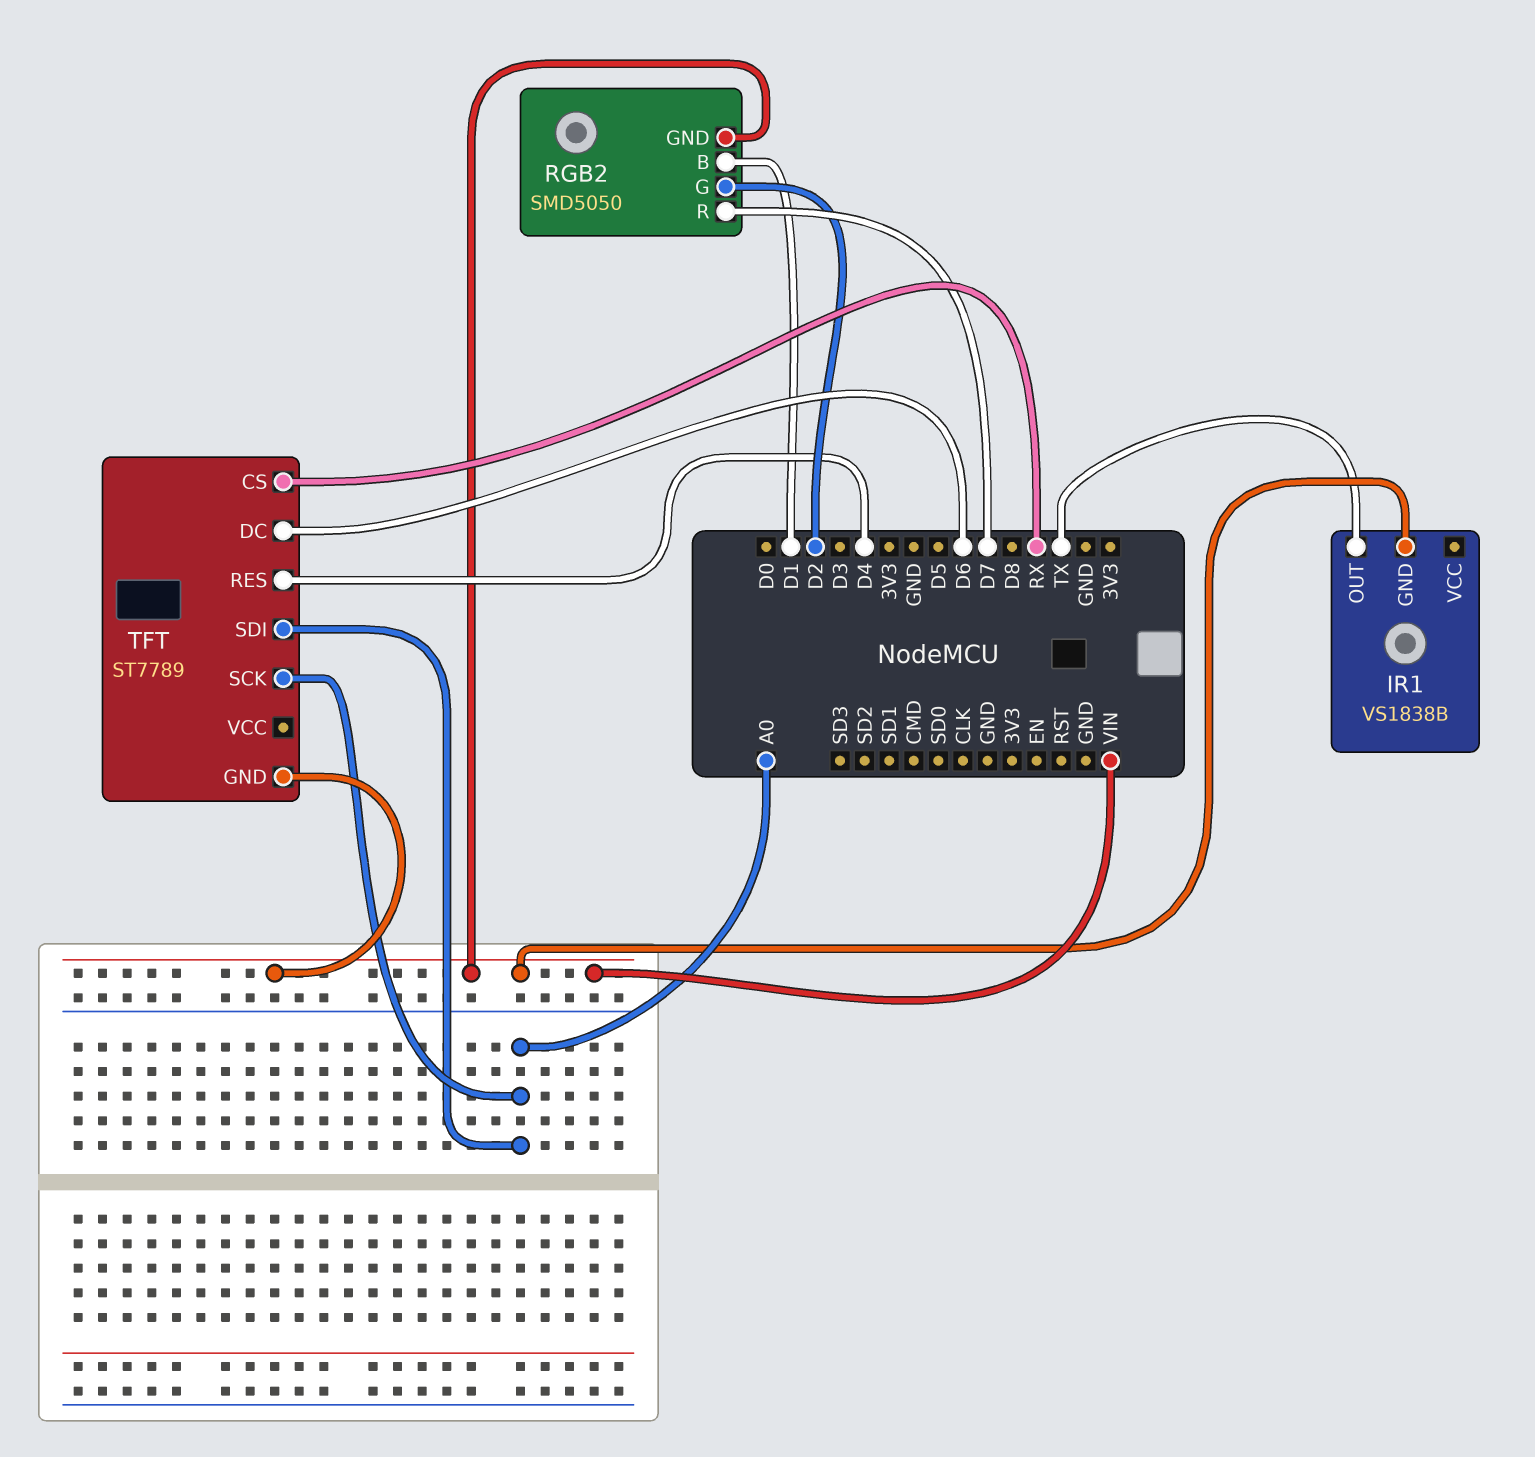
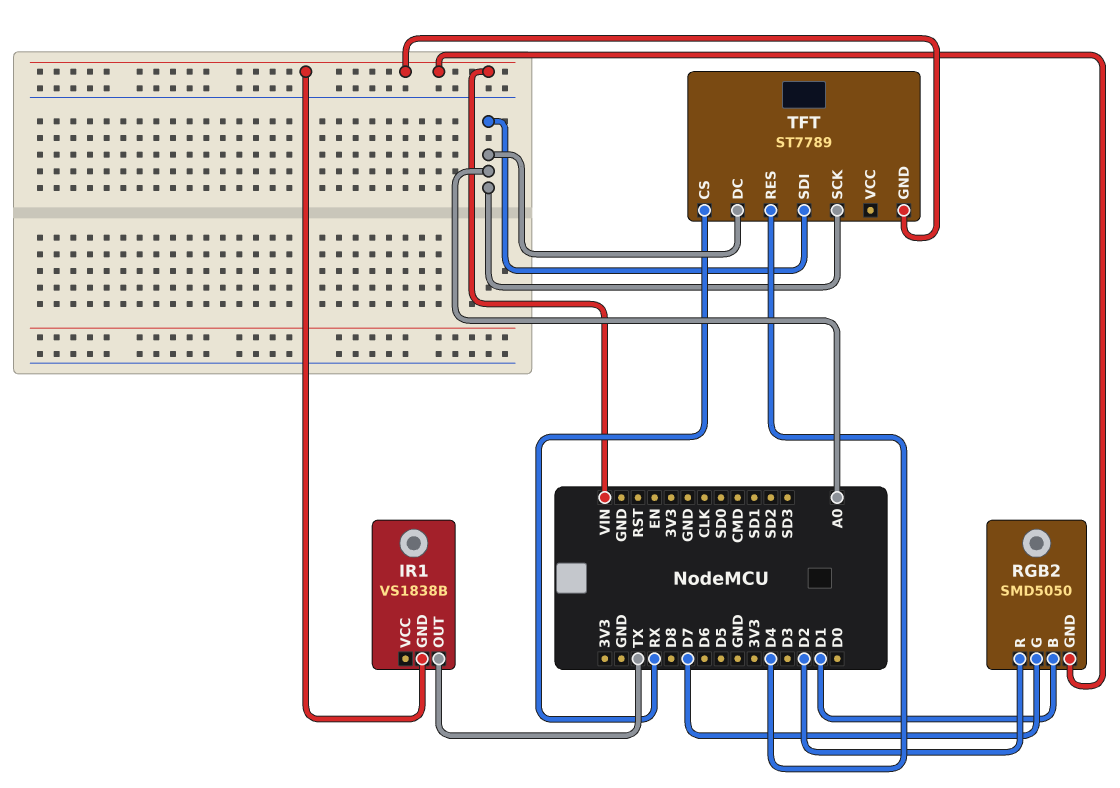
RGB2 pin G: D2 -> D7
RGB2 pin R: D7 -> D2
TFT pin DC: D6 -> A0

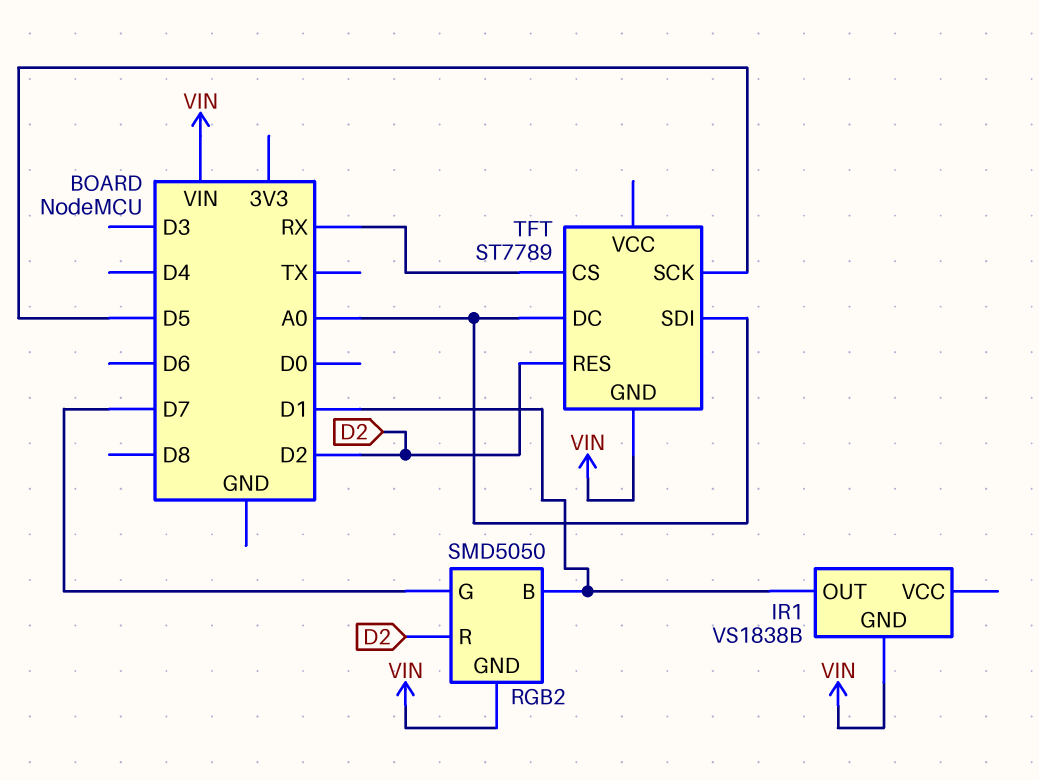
IR1 pin OUT: TX -> D1
TFT pin RES: D4 -> D2
TFT pin SCK: A0 -> D5

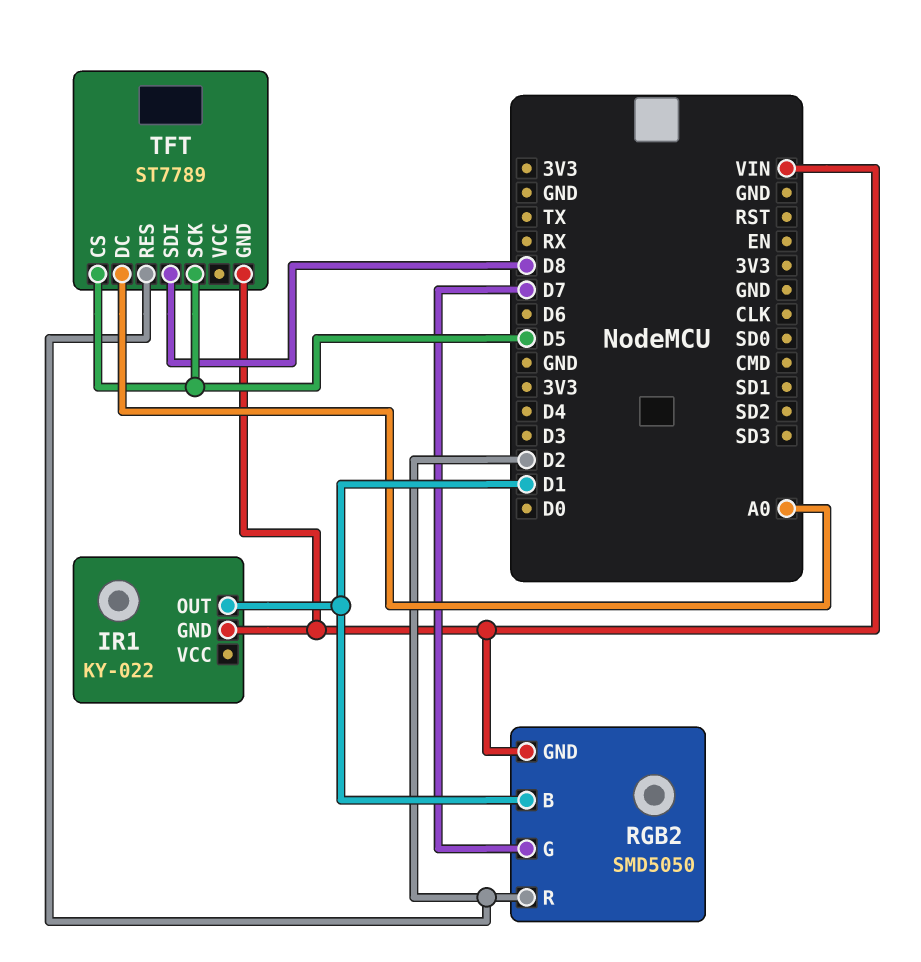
IR1: VS1838B -> KY-022
TFT pin CS: RX -> D5
TFT pin SDI: A0 -> D8

